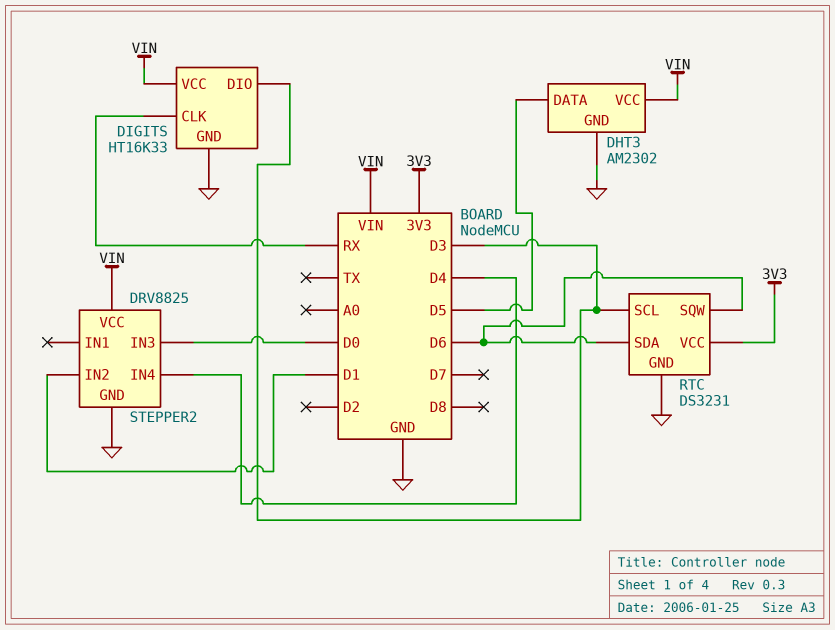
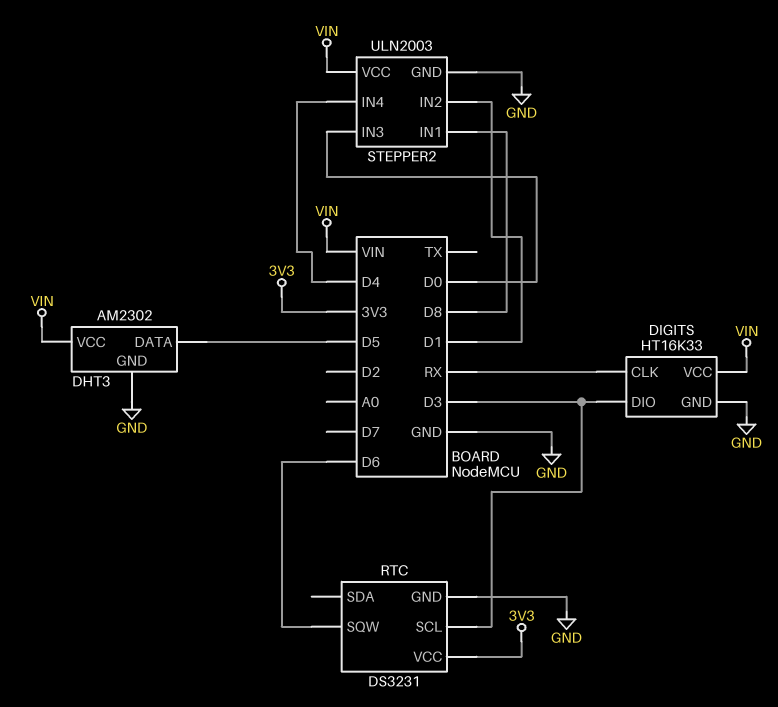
RTC pin SDA: D6 -> none
STEPPER2: DRV8825 -> ULN2003
STEPPER2 pin IN1: none -> D8

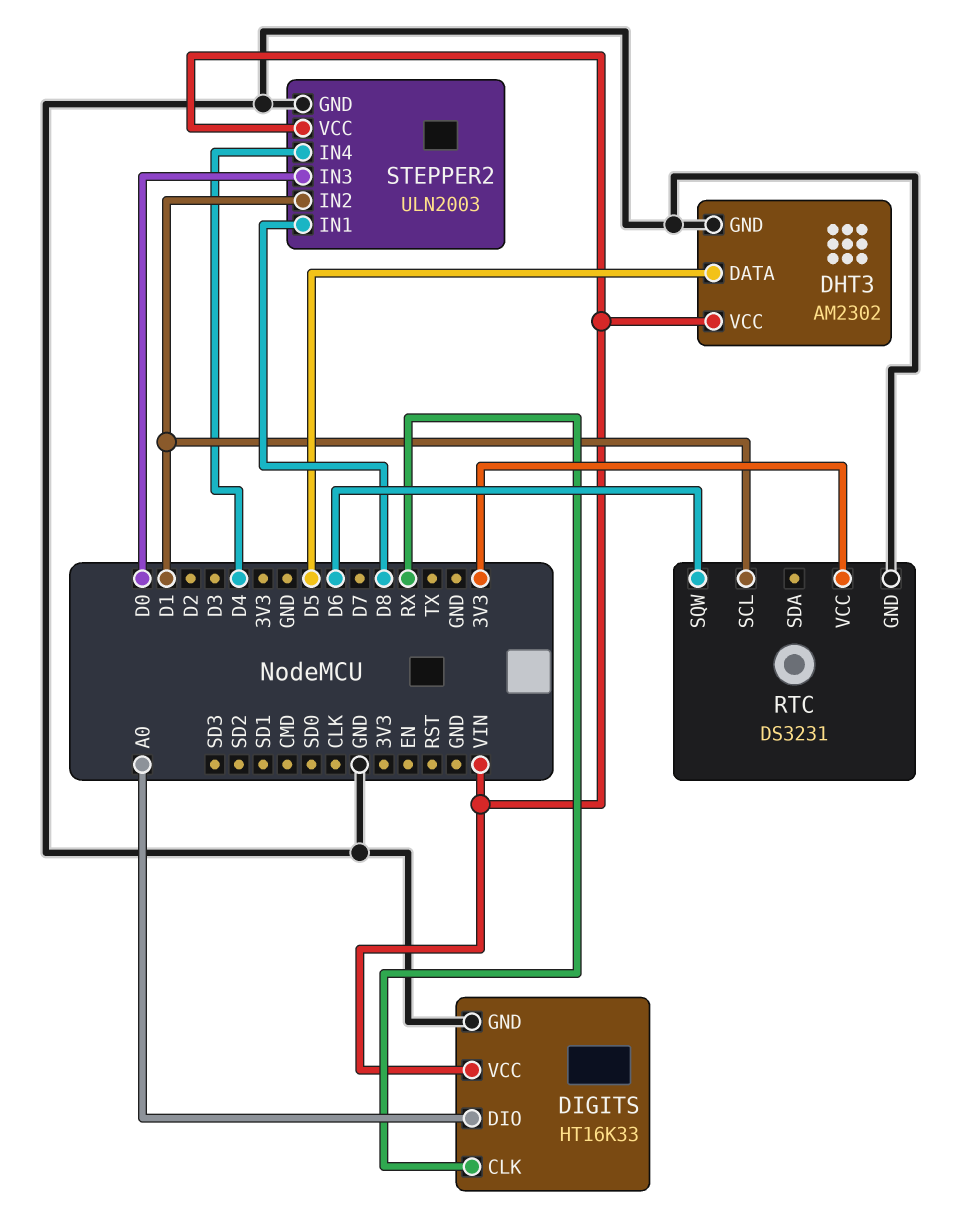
DIGITS pin DIO: D3 -> A0
RTC pin SCL: D3 -> D1

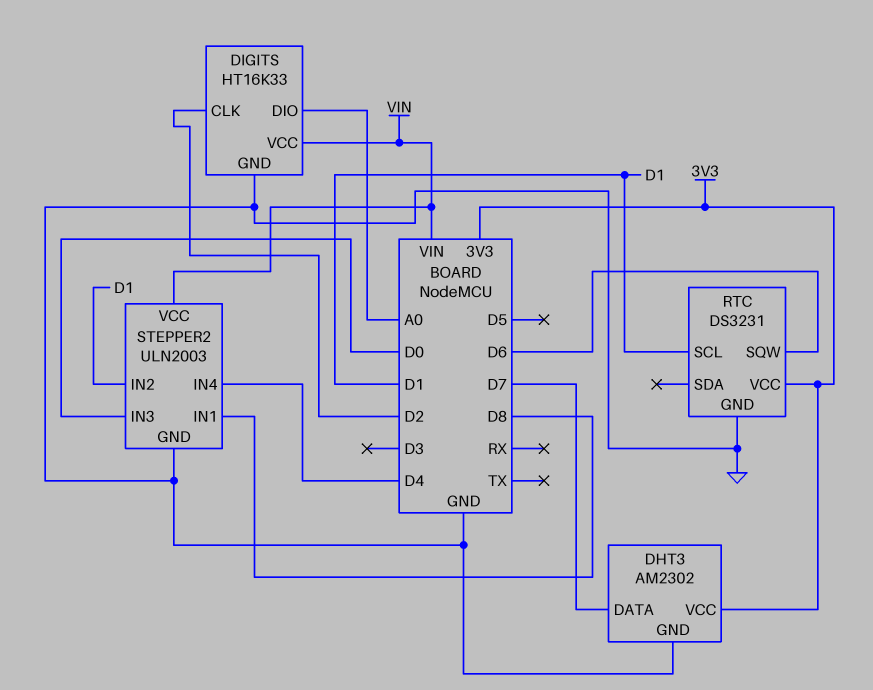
DHT3 pin DATA: D5 -> D7
DHT3 pin VCC: VIN -> 3V3
DIGITS pin CLK: RX -> D2

